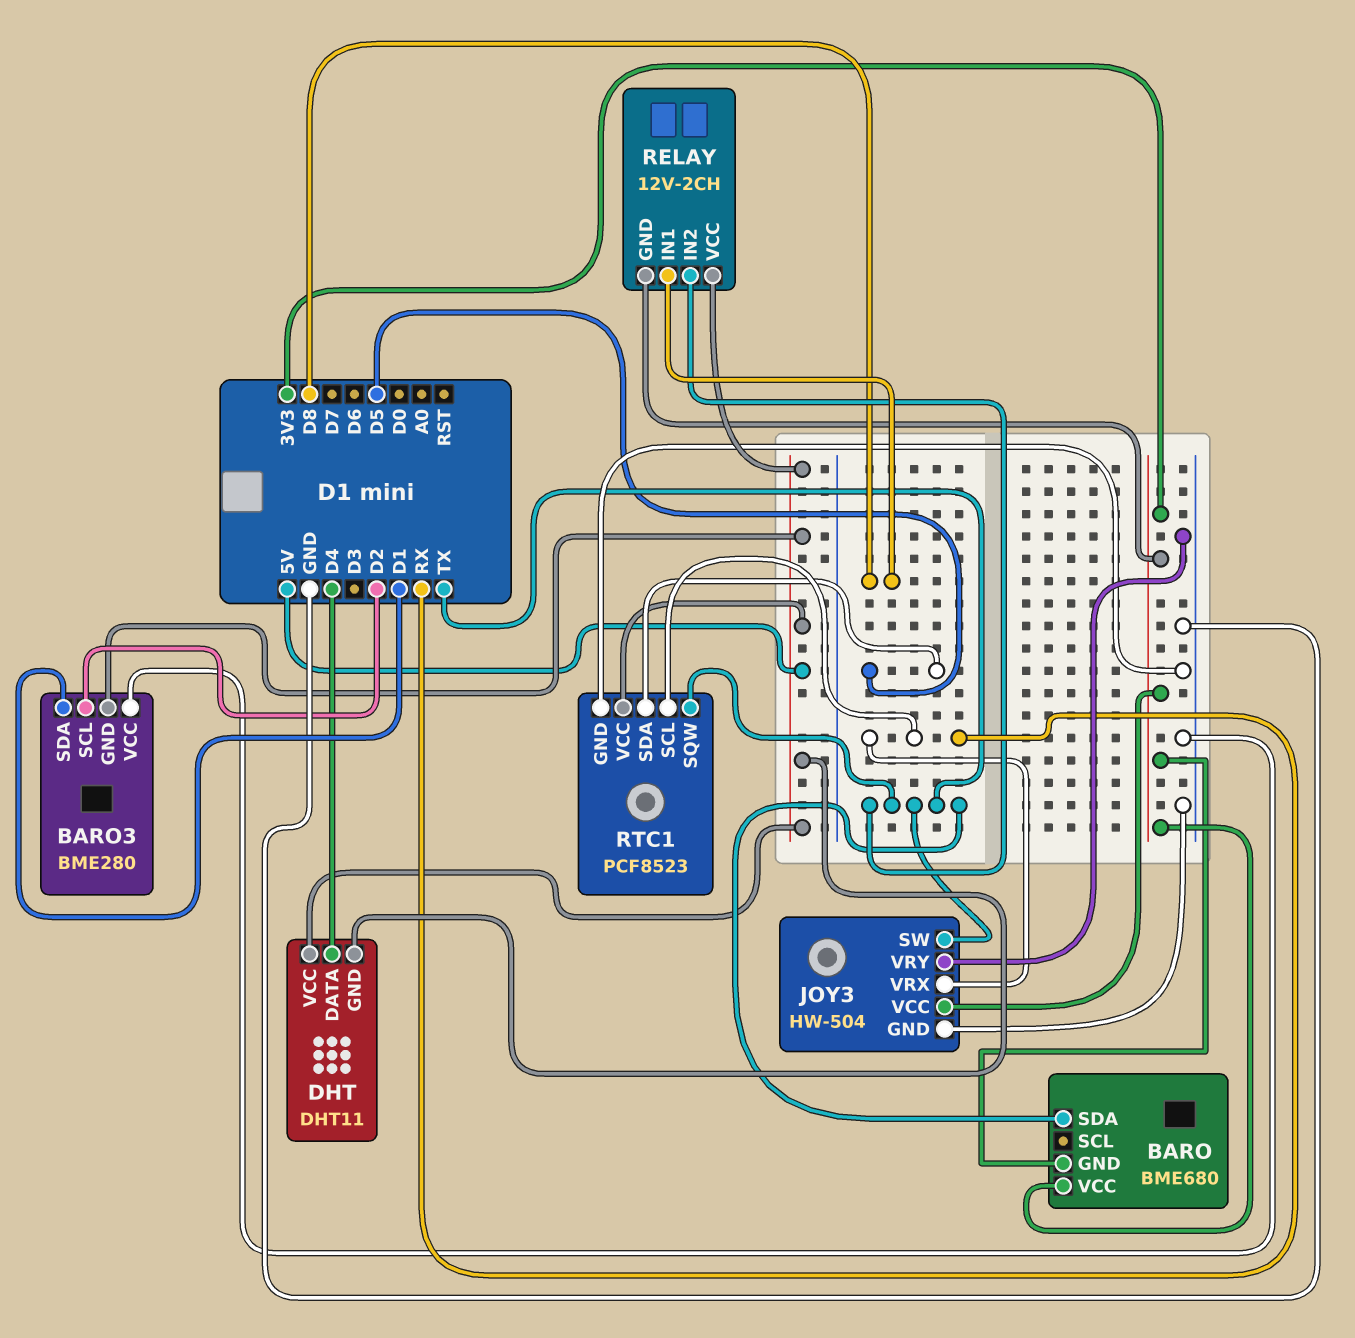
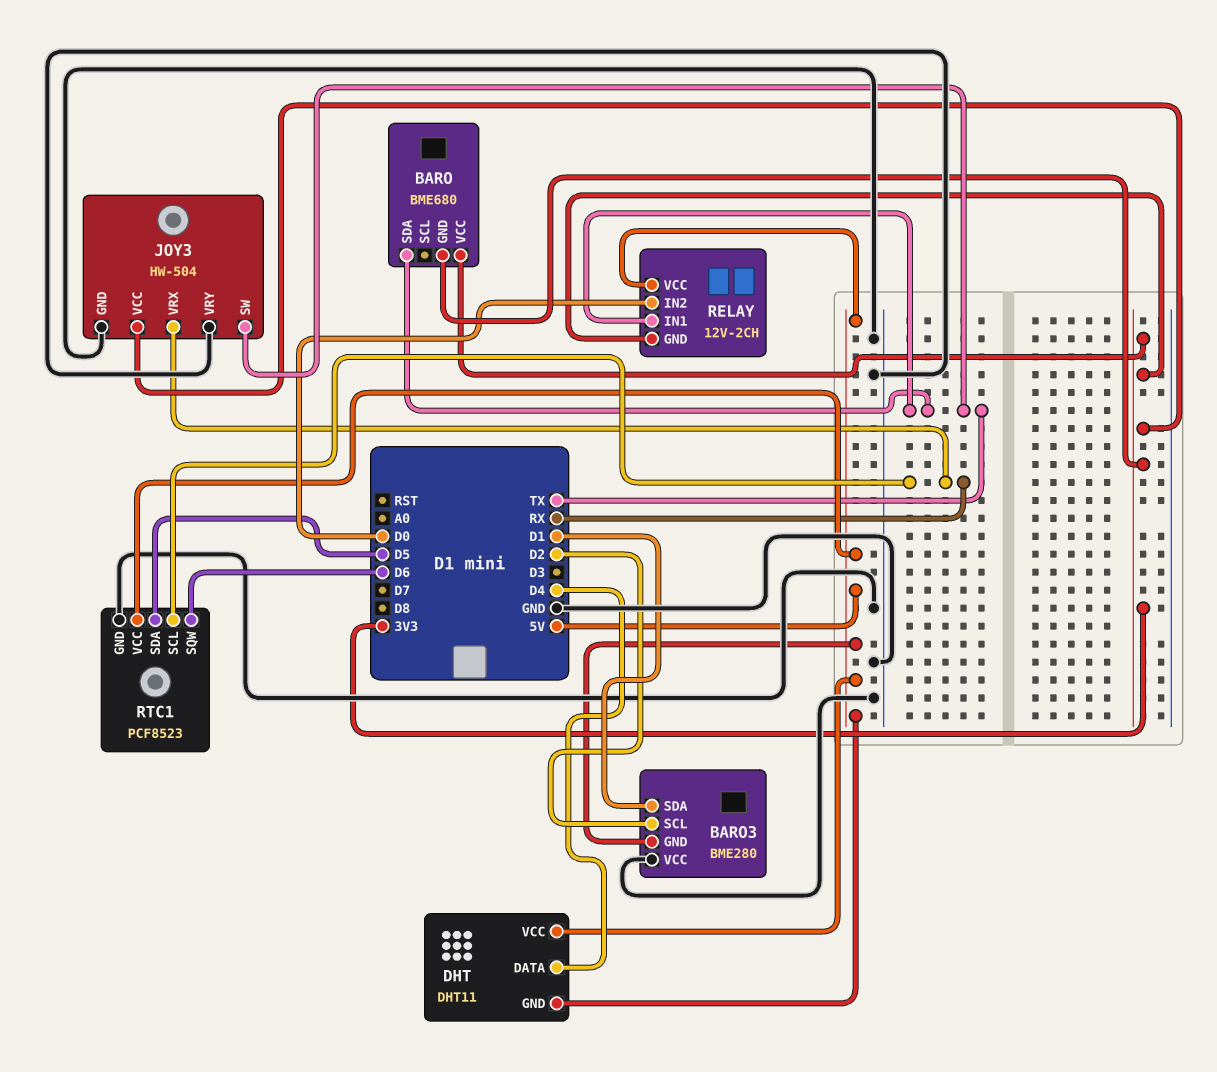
RELAY pin IN1: D8 -> TX
RELAY pin IN2: TX -> D0
RTC1 pin SQW: TX -> D6

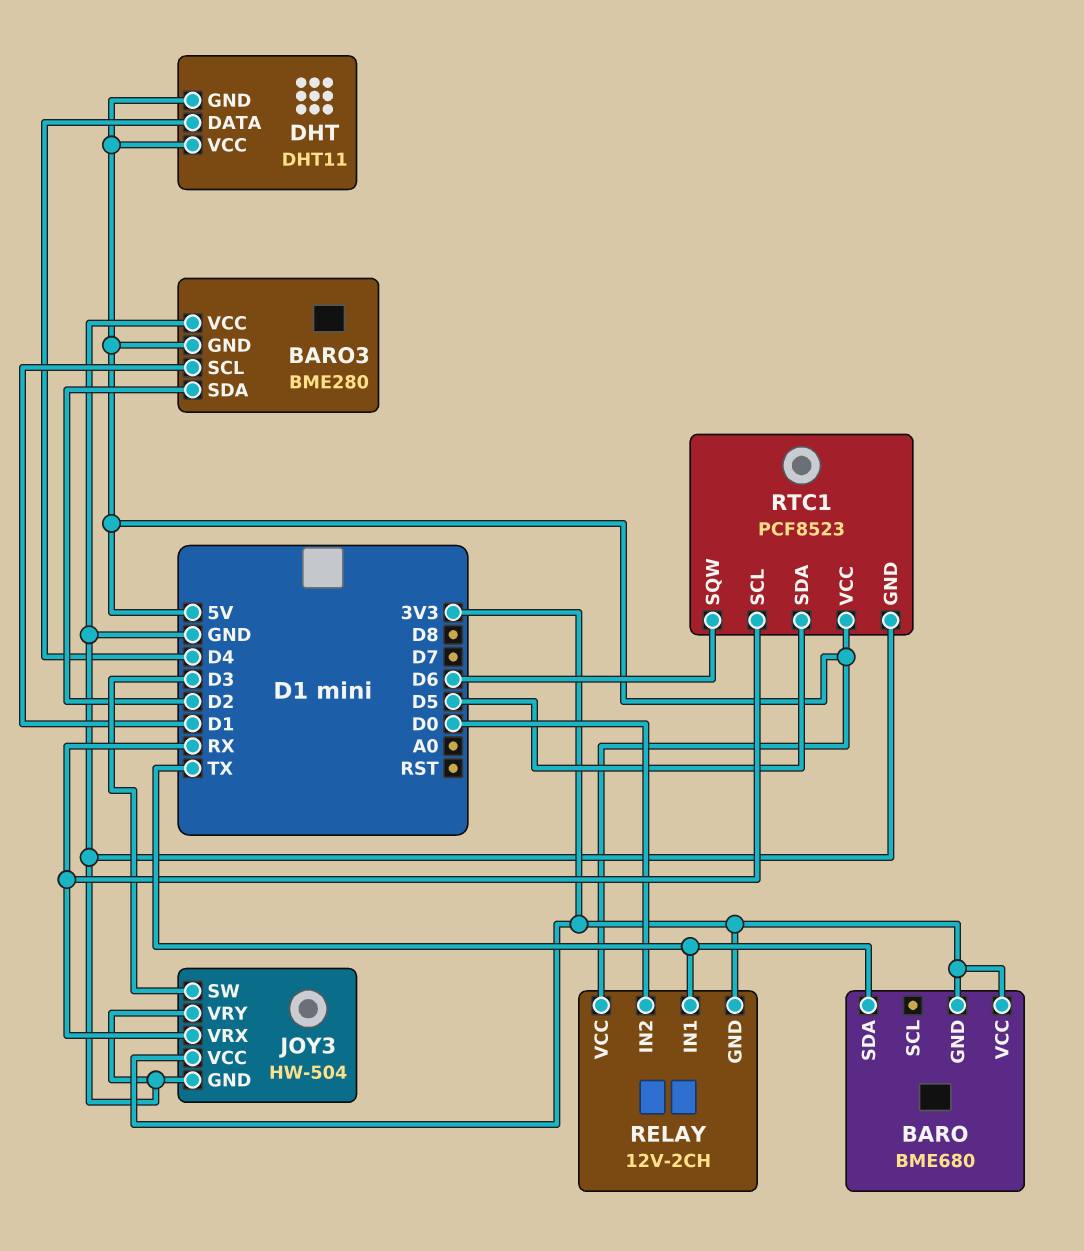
BARO3 pin SCL: D2 -> D1
BARO3 pin SDA: D1 -> D2
JOY3 pin SW: TX -> D3

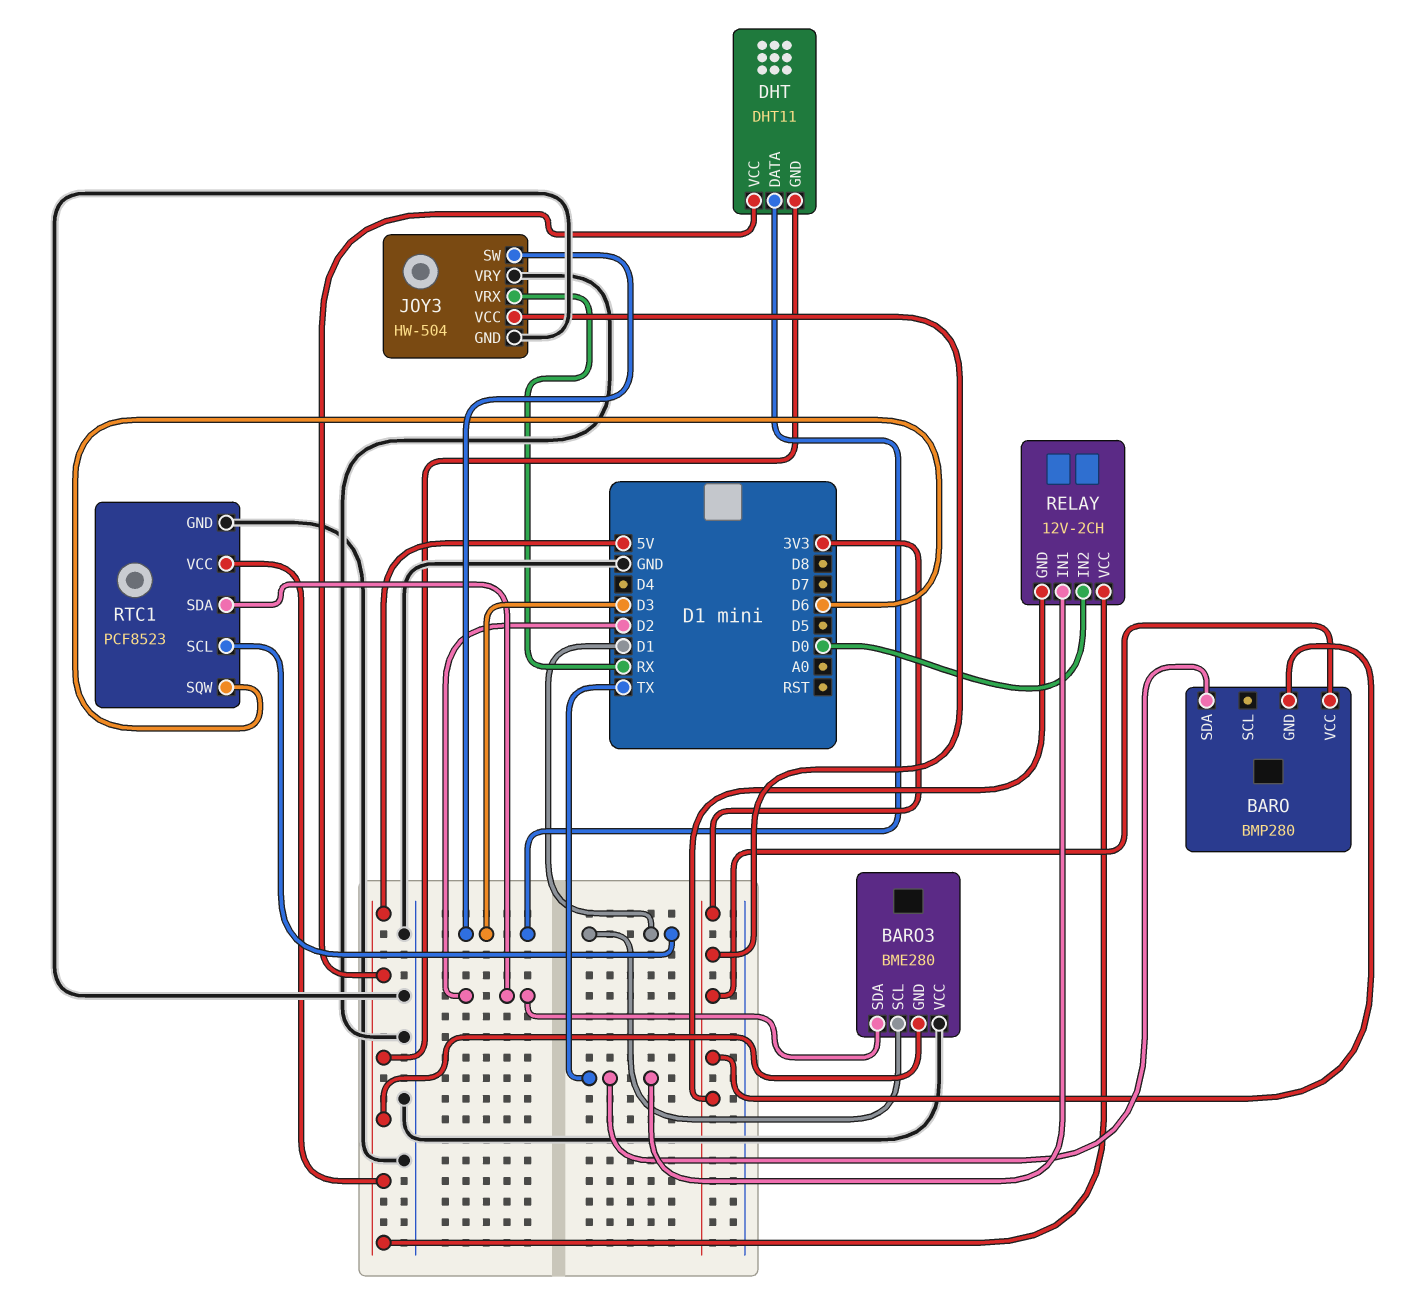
BARO: BME680 -> BMP280
DHT pin DATA: D4 -> D3
RTC1 pin SCL: RX -> D1
RTC1 pin SDA: D5 -> D2

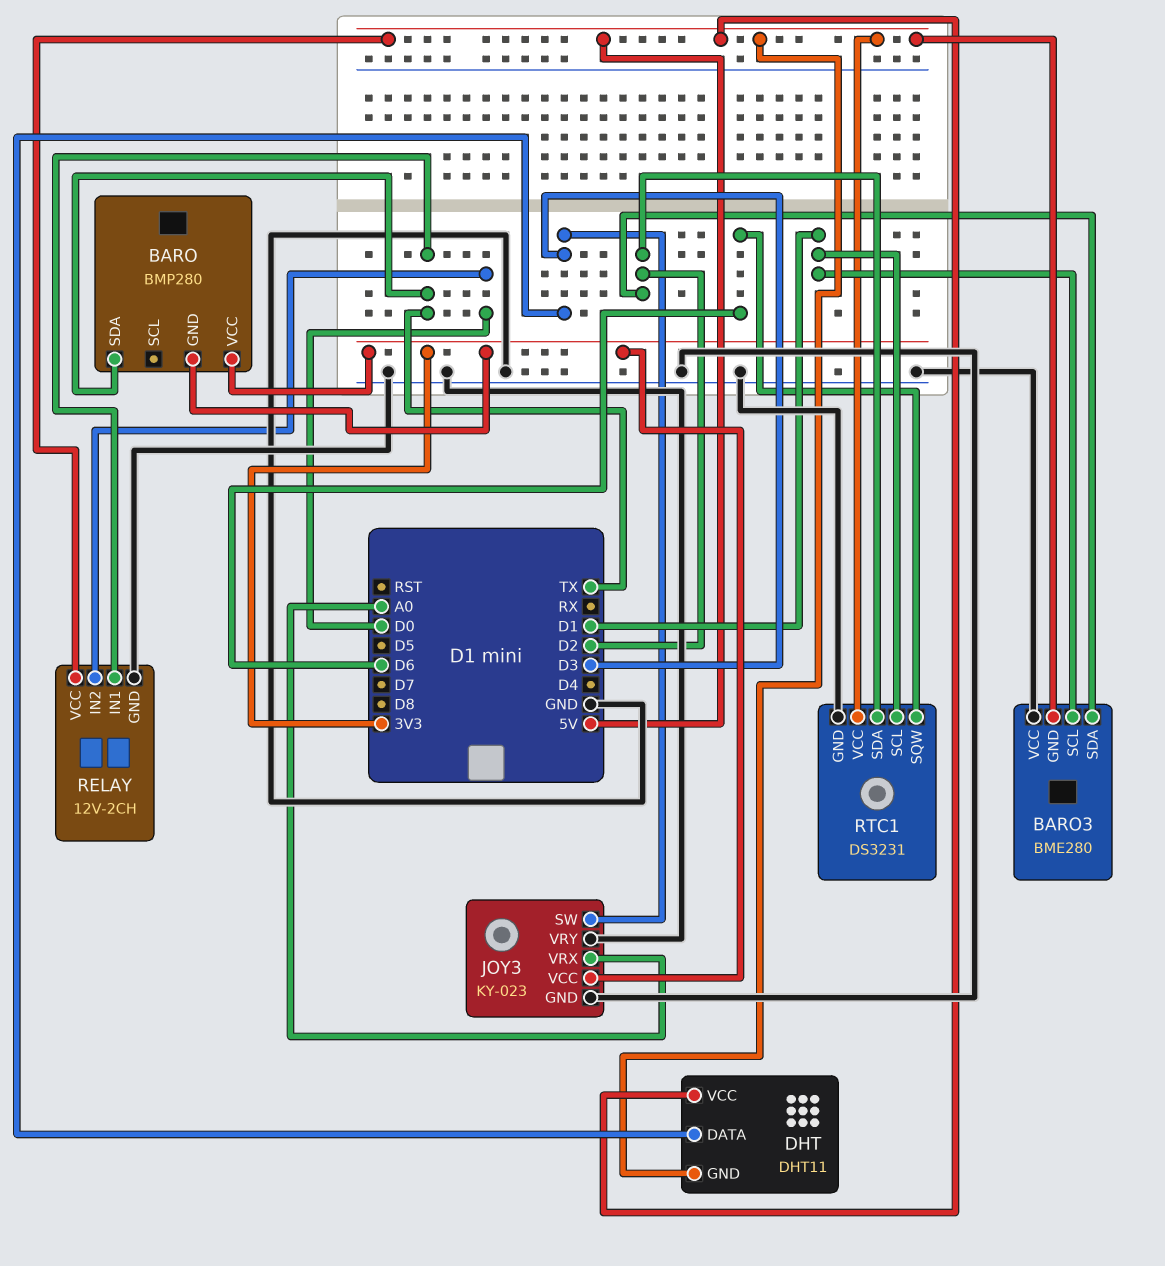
JOY3: HW-504 -> KY-023
JOY3 pin VRX: RX -> A0
RELAY pin GND: 3V3 -> GND
RTC1: PCF8523 -> DS3231

